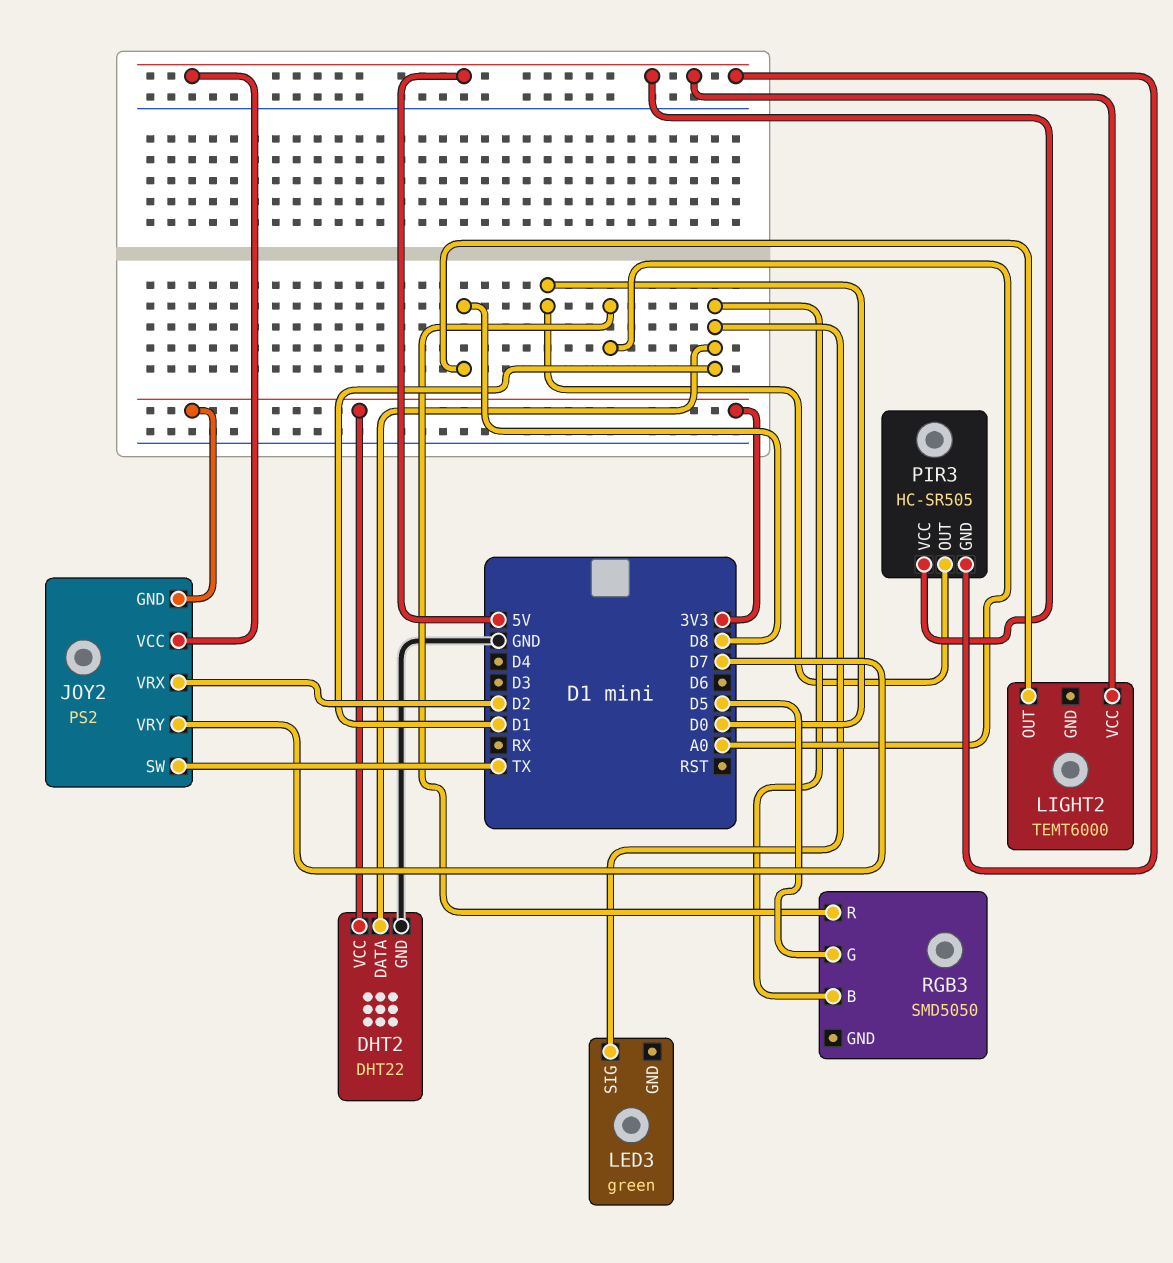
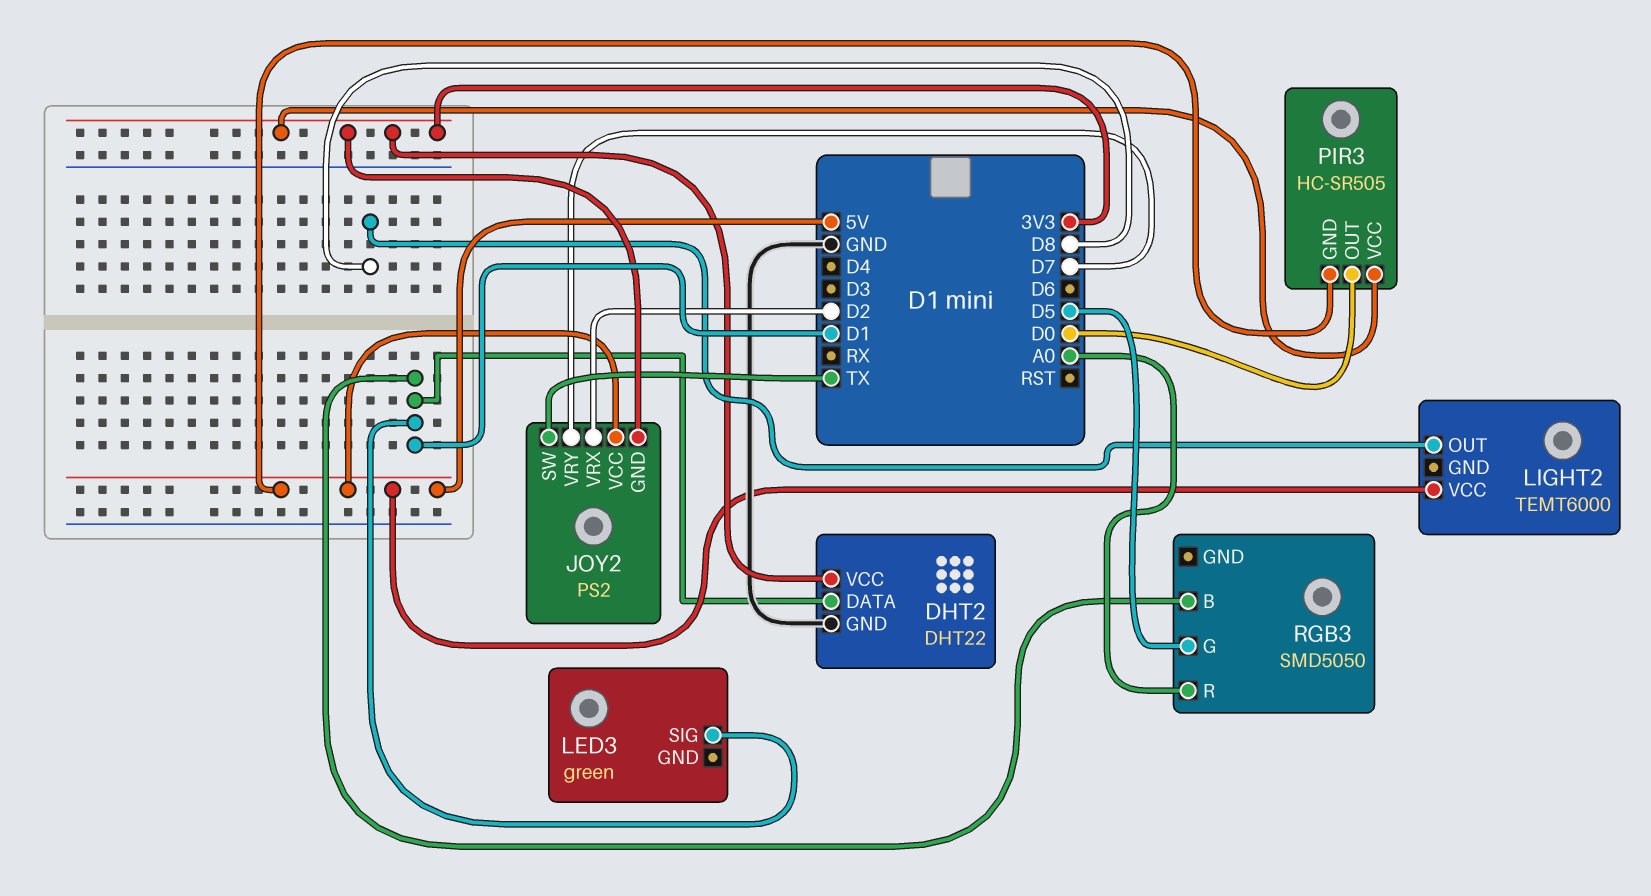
PIR3 pin VCC: 5V -> 3V3

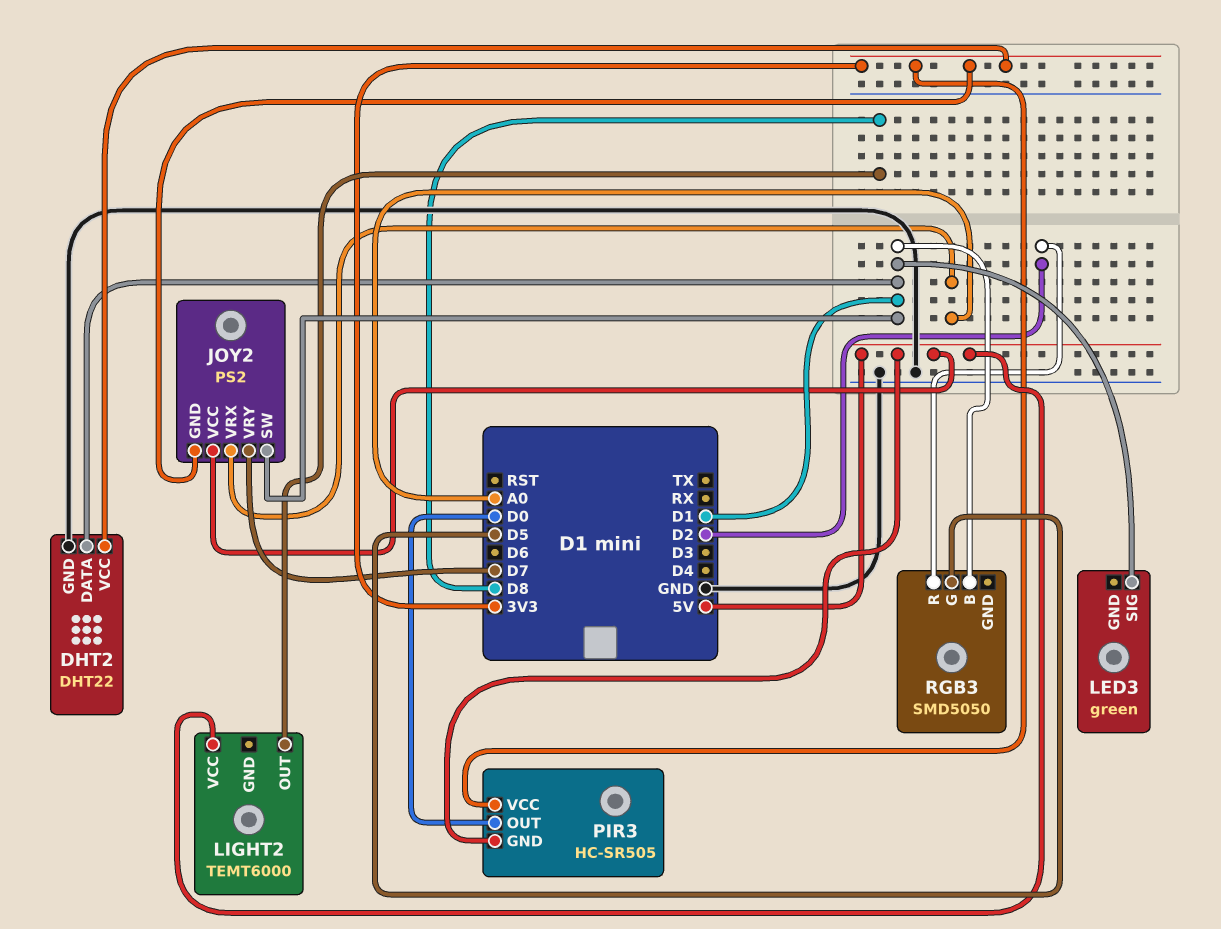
JOY2 pin SW: TX -> D1
JOY2 pin VRX: D2 -> A0
RGB3 pin R: A0 -> D2

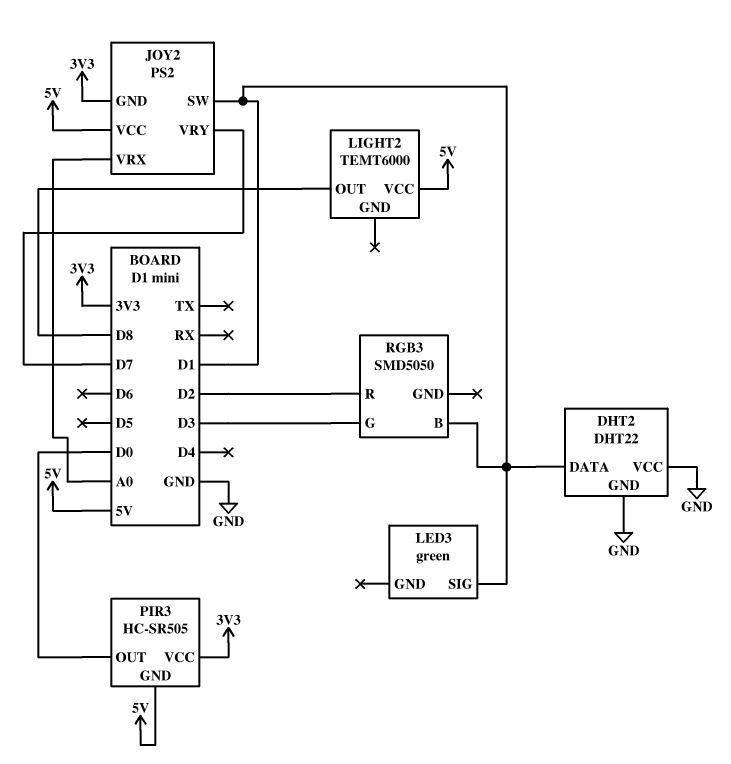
DHT2 pin VCC: 3V3 -> GND
RGB3 pin G: D5 -> D3

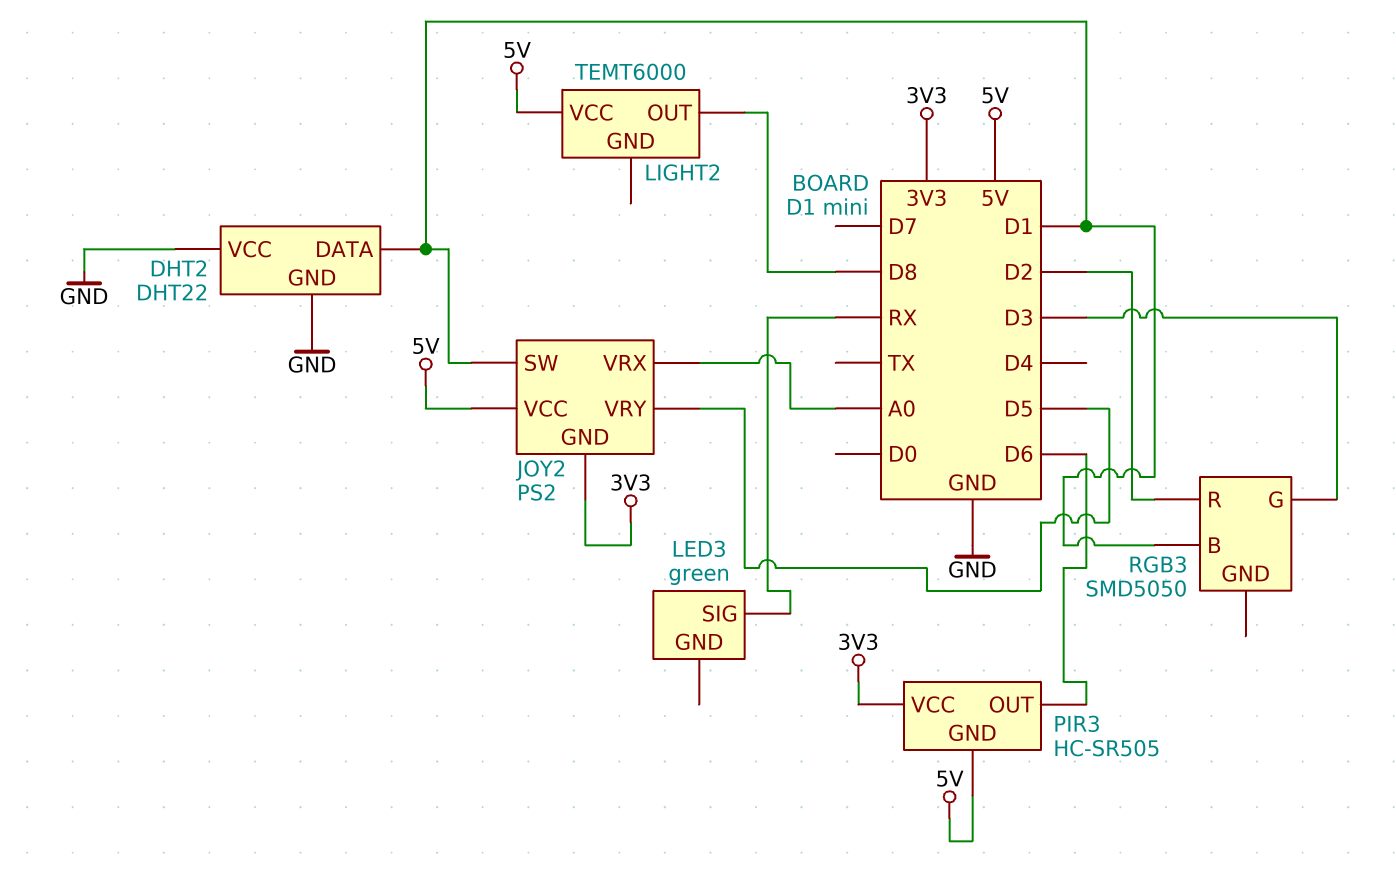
JOY2 pin VRY: D7 -> D5
LED3 pin SIG: D1 -> RX
PIR3 pin OUT: D0 -> D6

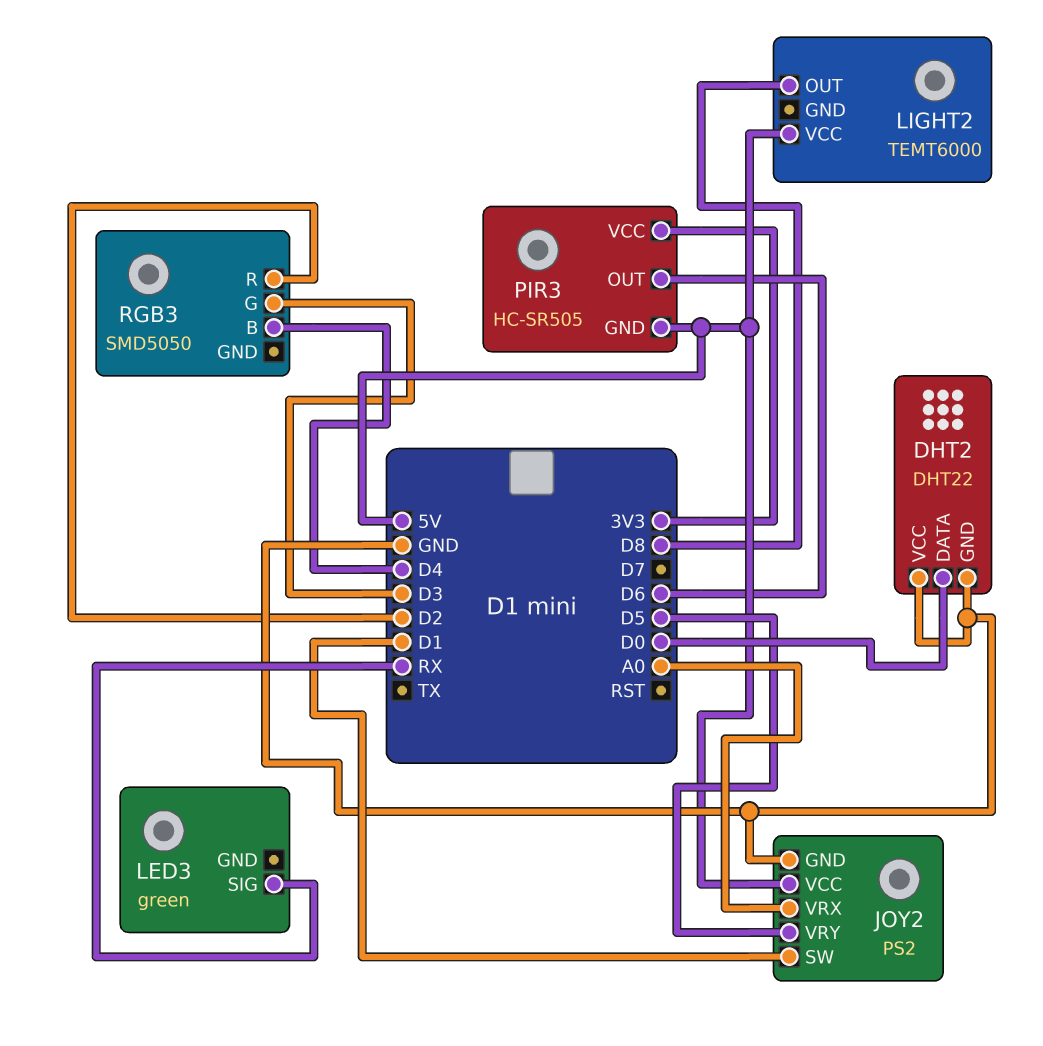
DHT2 pin DATA: D1 -> D0
JOY2 pin GND: 3V3 -> GND
RGB3 pin B: D1 -> D4

